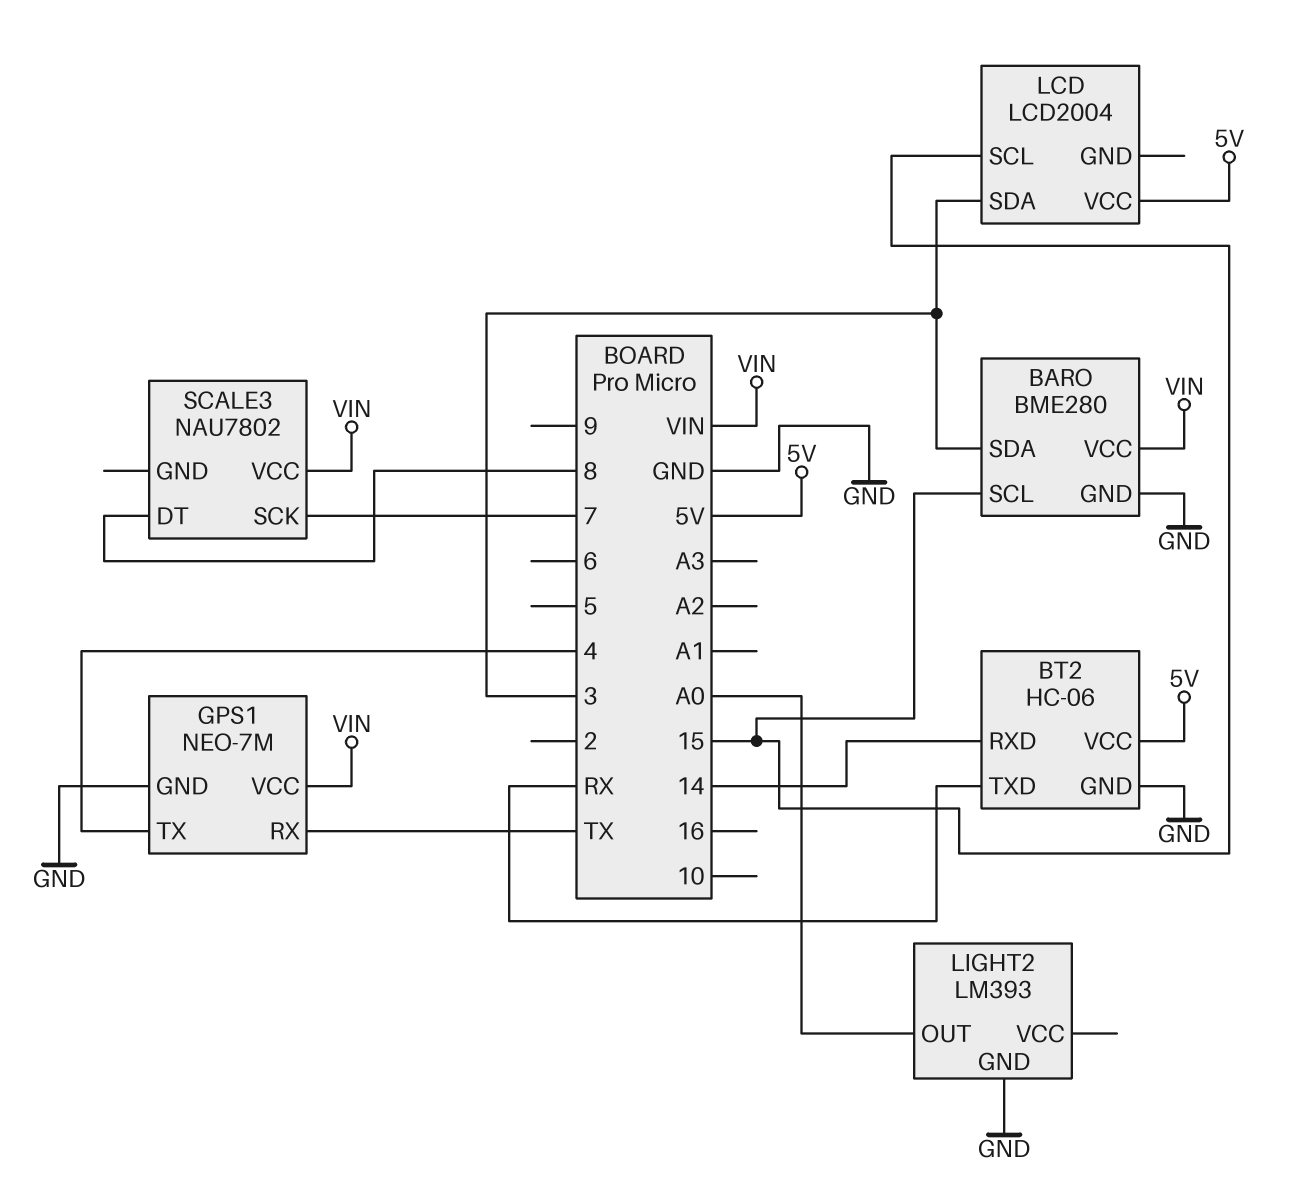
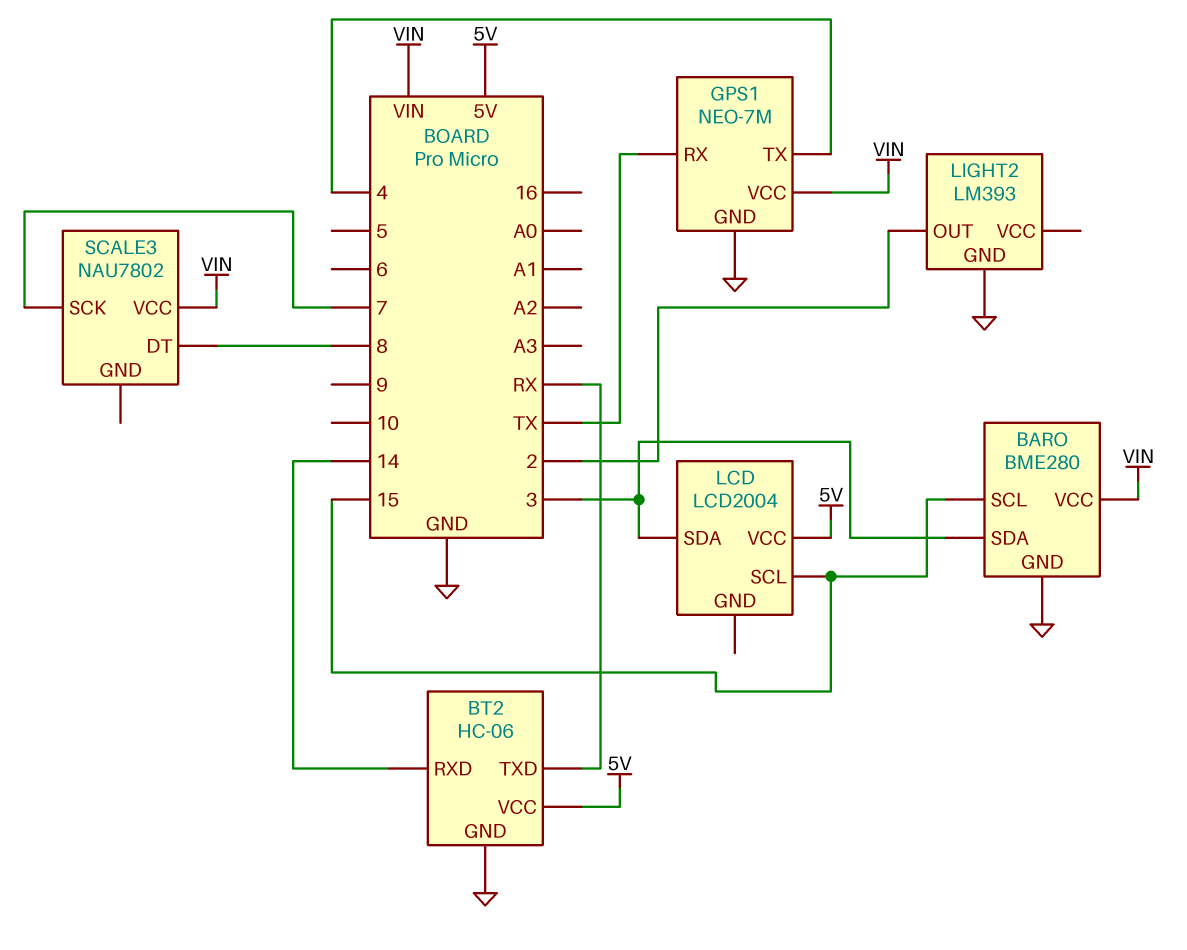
LIGHT2 pin OUT: A0 -> 2

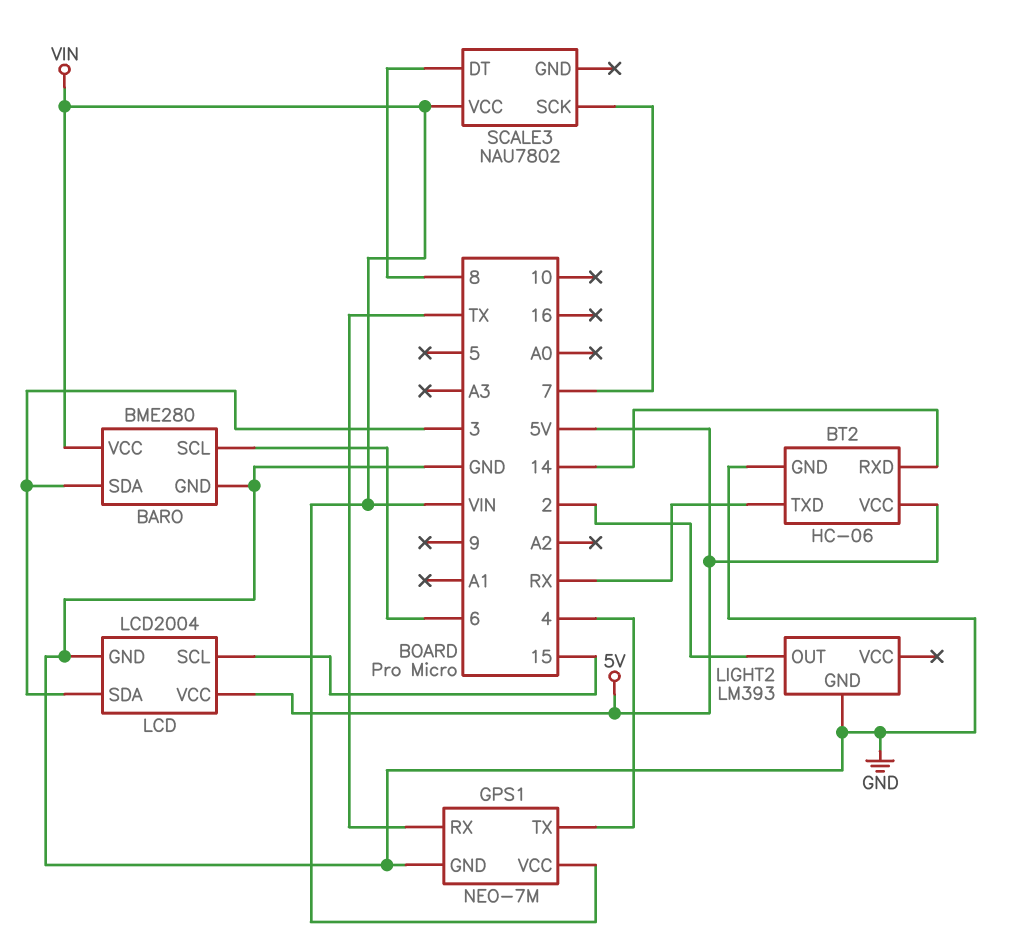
BARO pin SCL: 15 -> 6
LCD pin GND: none -> GND

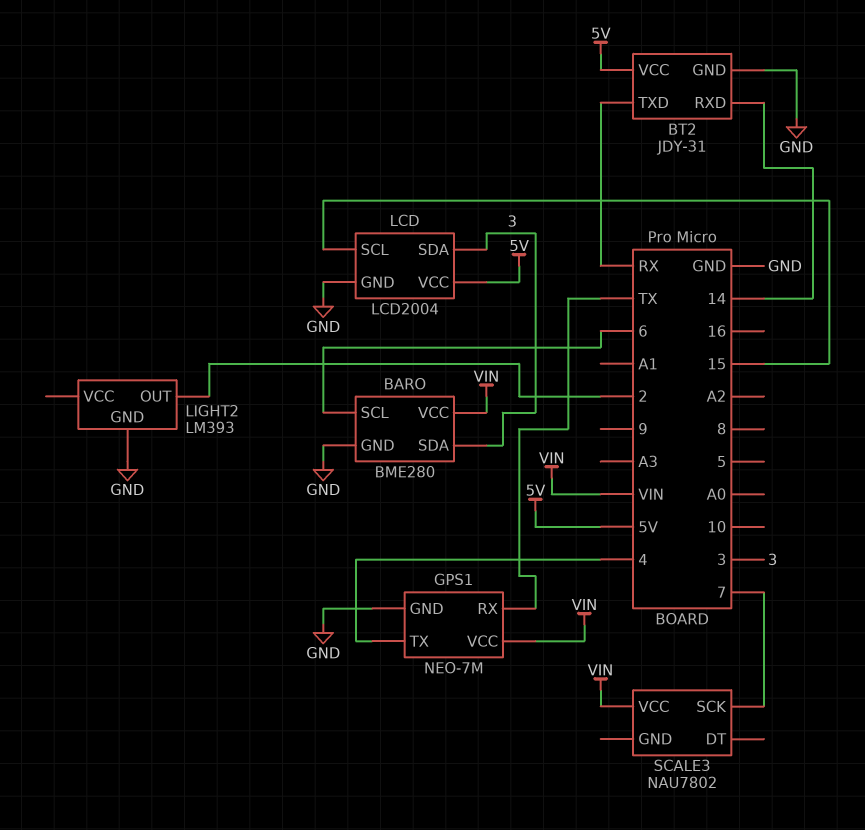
BT2: HC-06 -> JDY-31
SCALE3 pin DT: 8 -> none

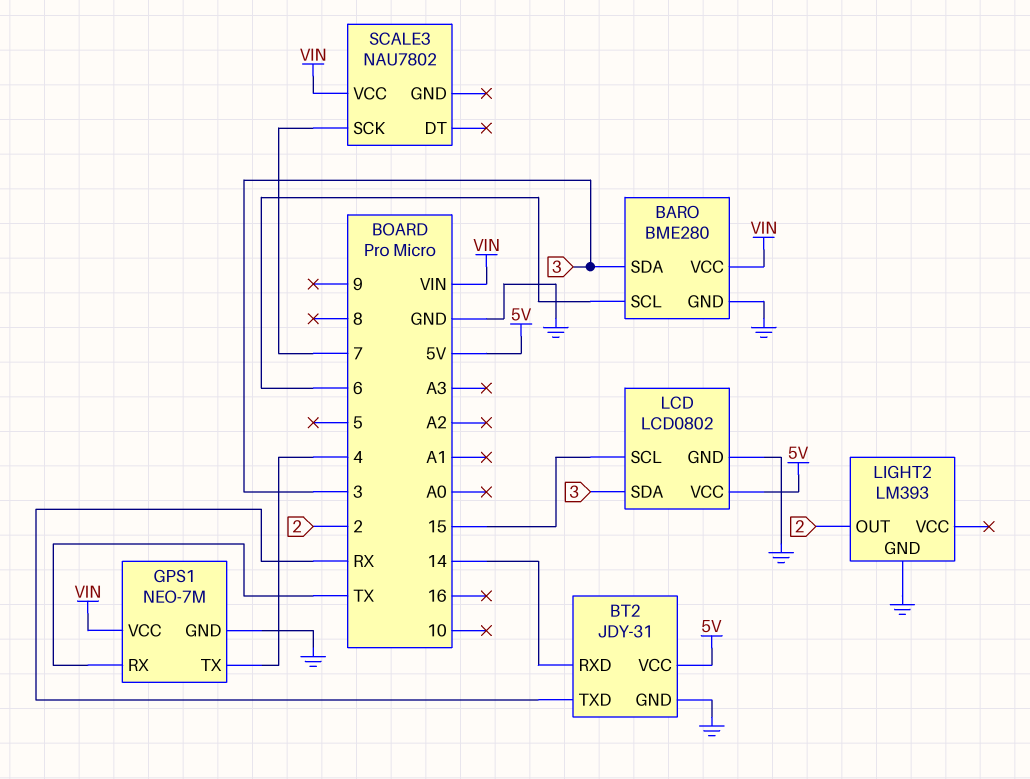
LCD: LCD2004 -> LCD0802

